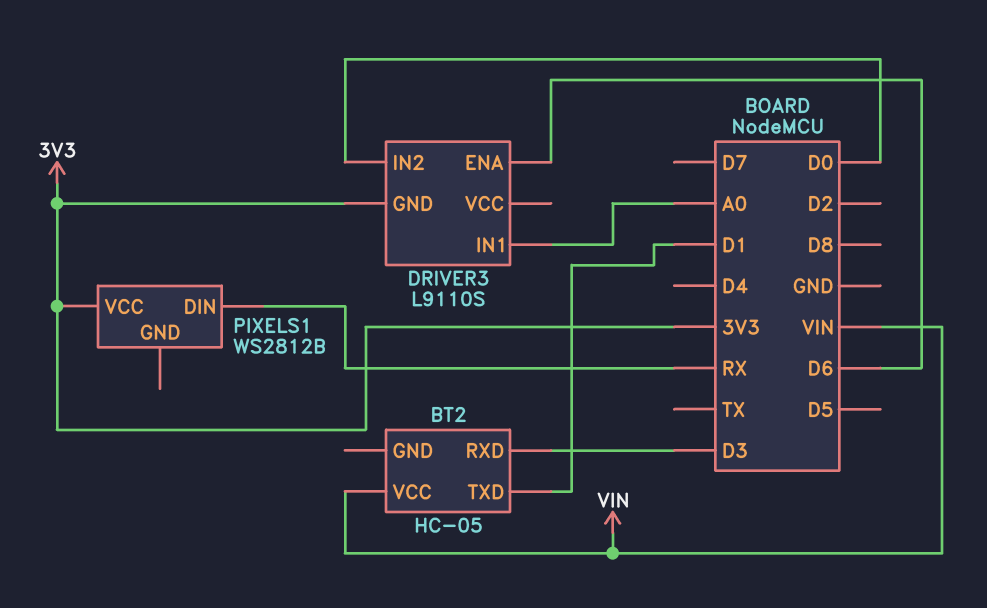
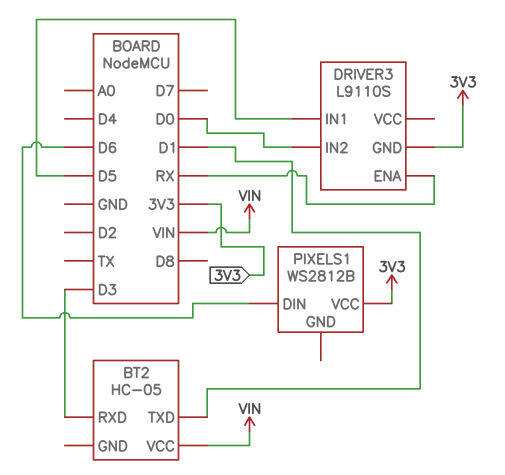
DRIVER3 pin ENA: D6 -> RX
DRIVER3 pin IN1: A0 -> D5
PIXELS1 pin DIN: RX -> D6

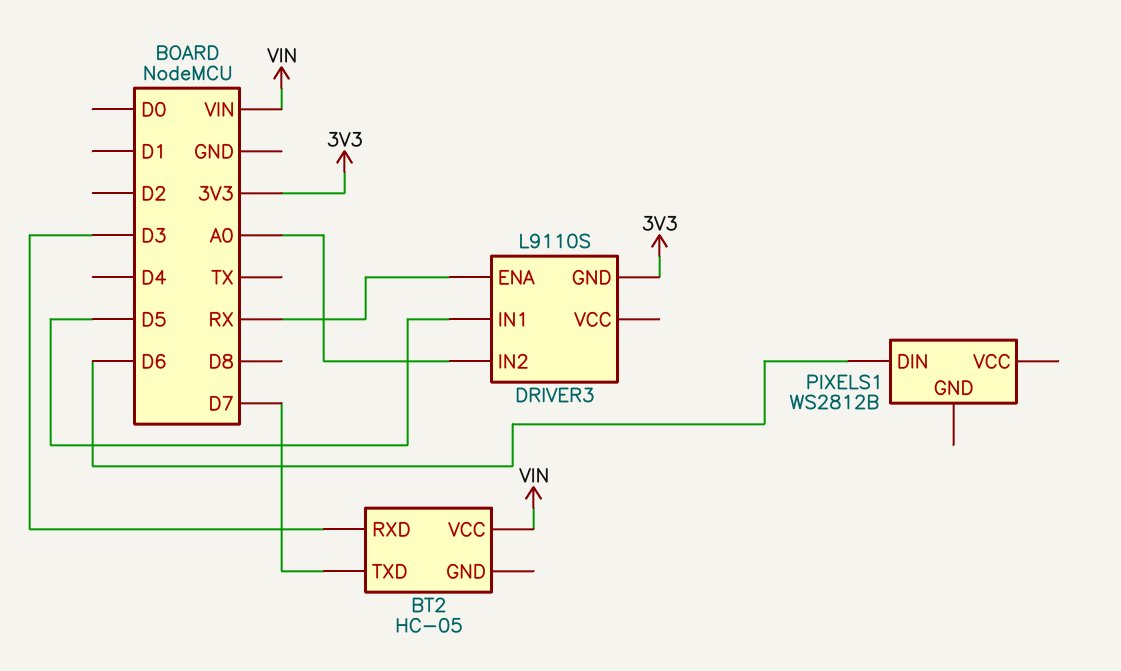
BT2 pin TXD: D1 -> D7
DRIVER3 pin IN2: D0 -> A0
PIXELS1 pin VCC: 3V3 -> none

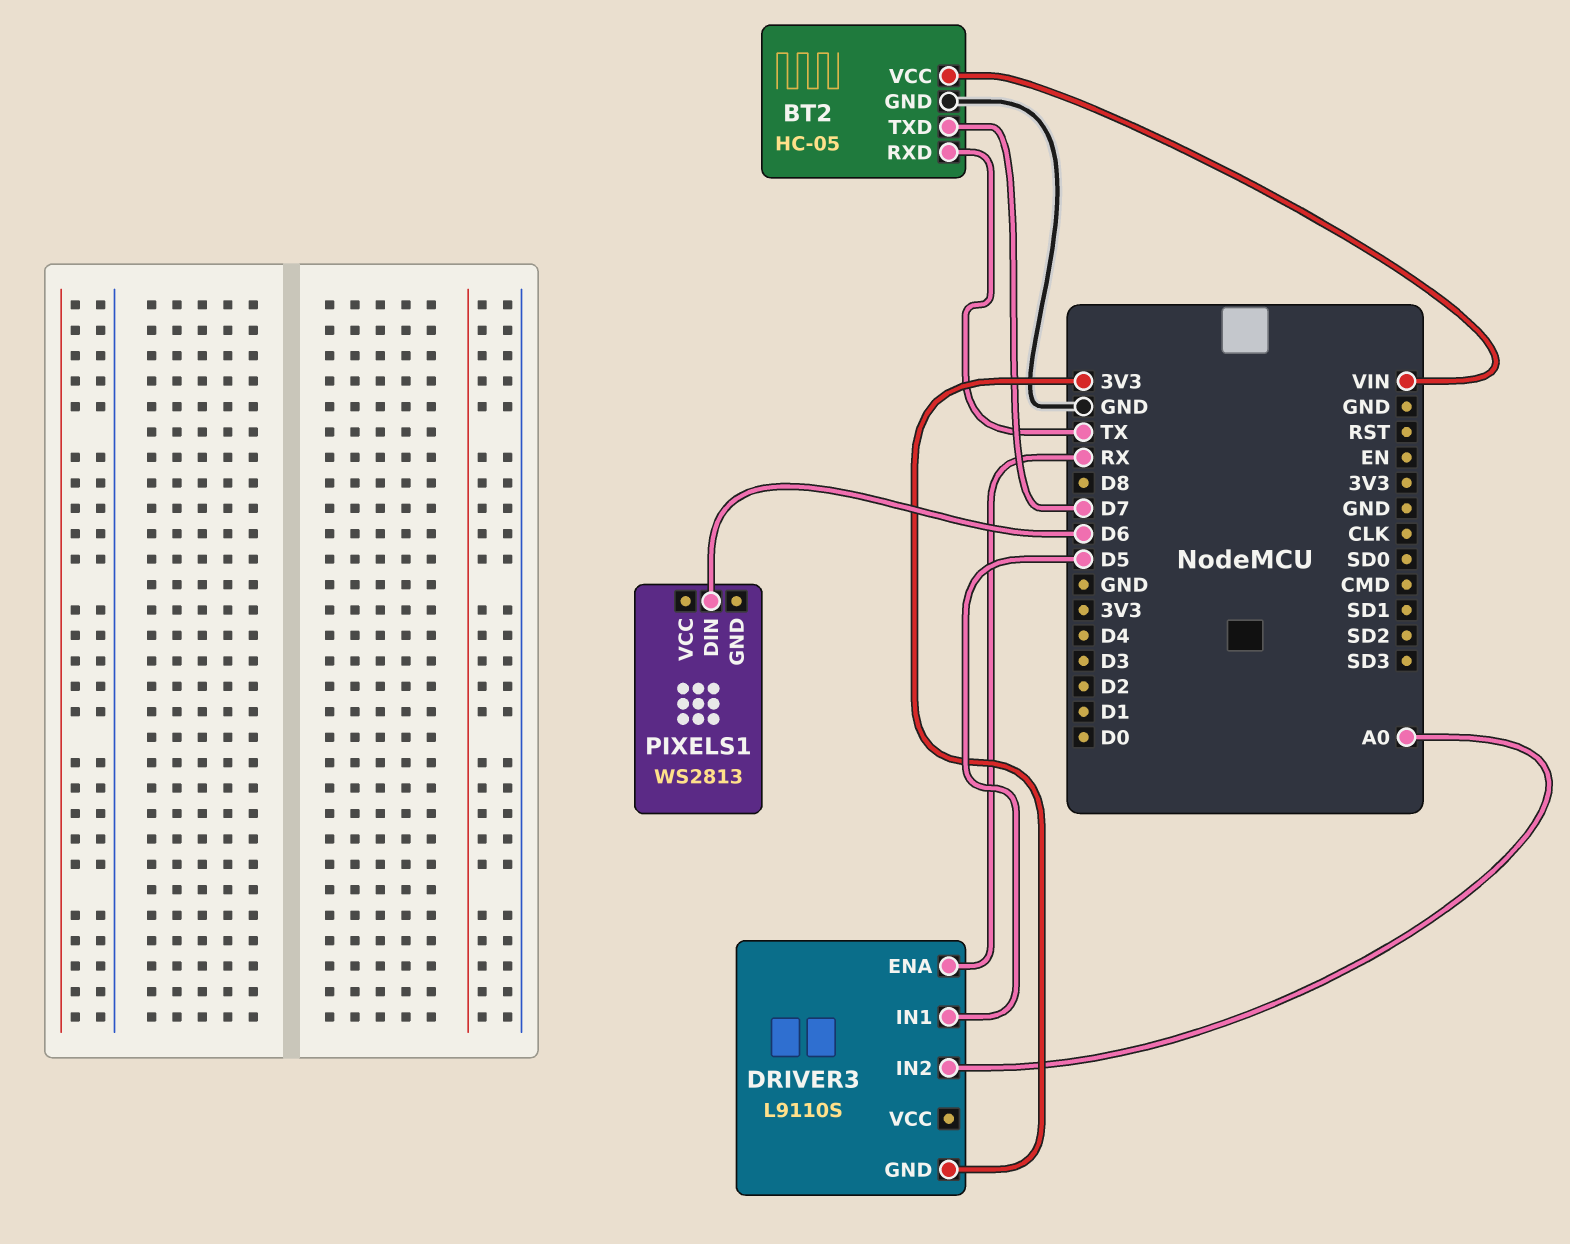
BT2 pin GND: none -> GND
BT2 pin RXD: D3 -> TX
PIXELS1: WS2812B -> WS2813

